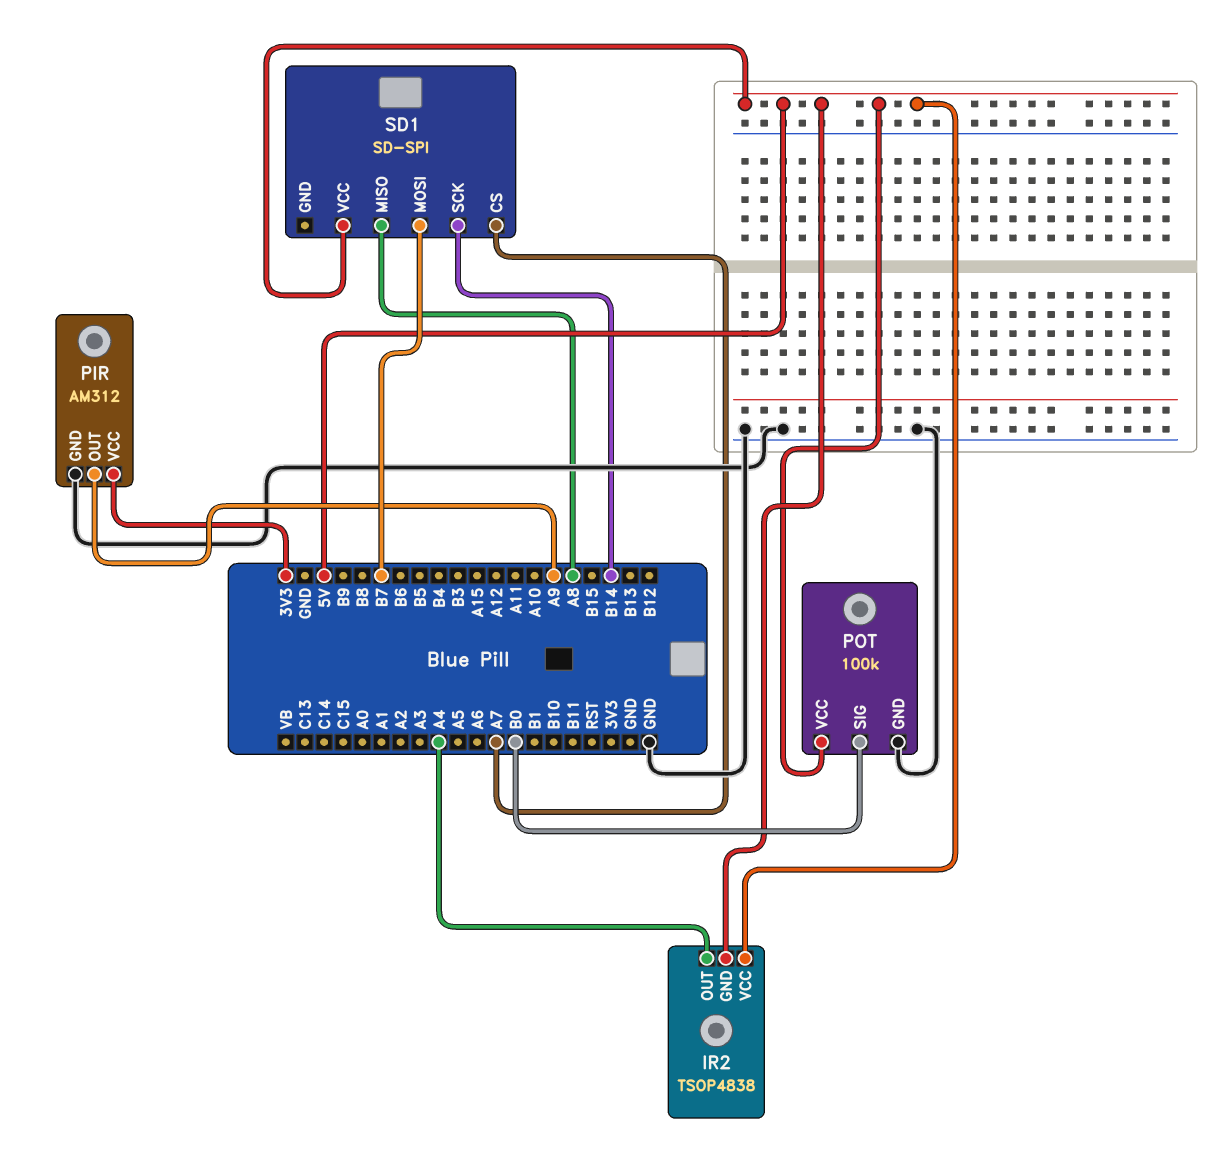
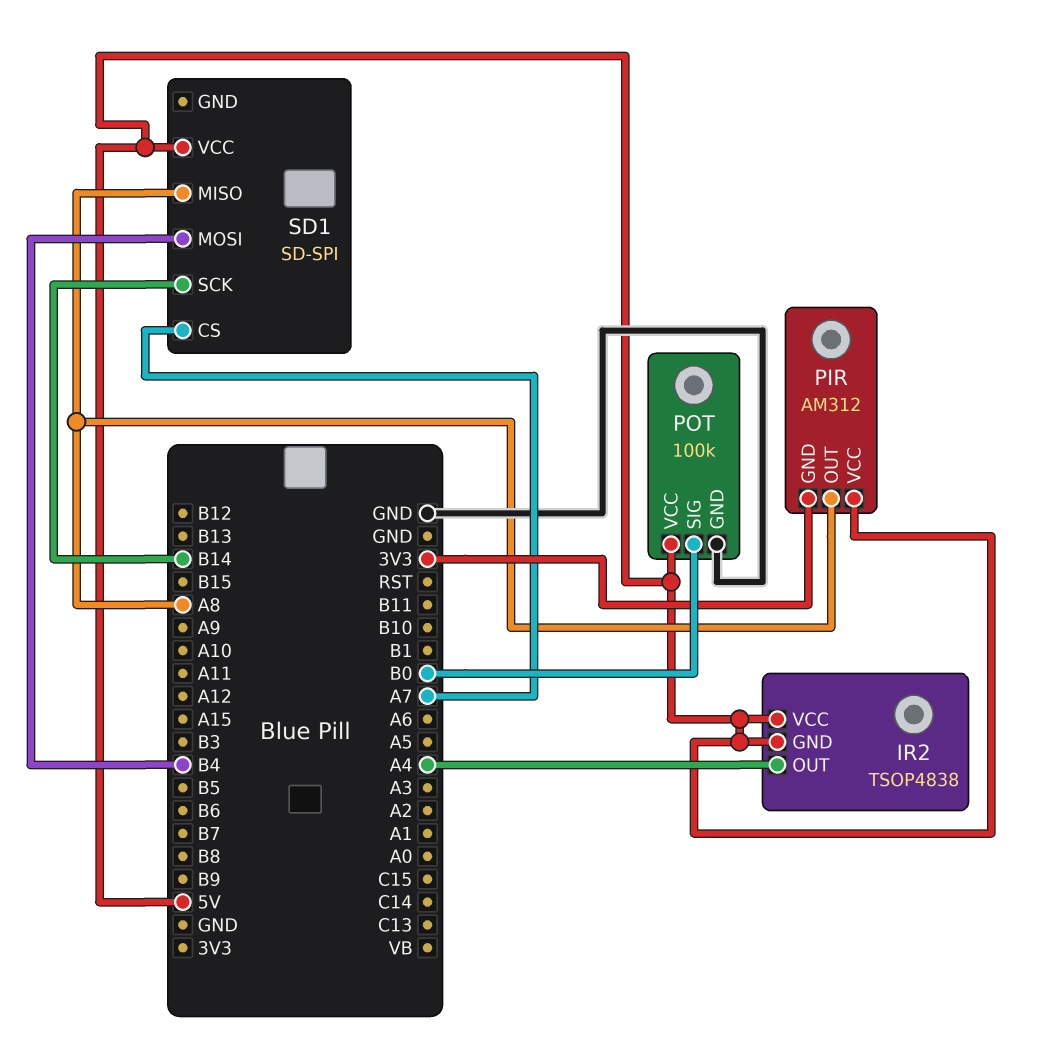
PIR pin GND: GND -> 3V3
PIR pin OUT: A9 -> A8
PIR pin VCC: 3V3 -> 5V
SD1 pin MOSI: B7 -> B4

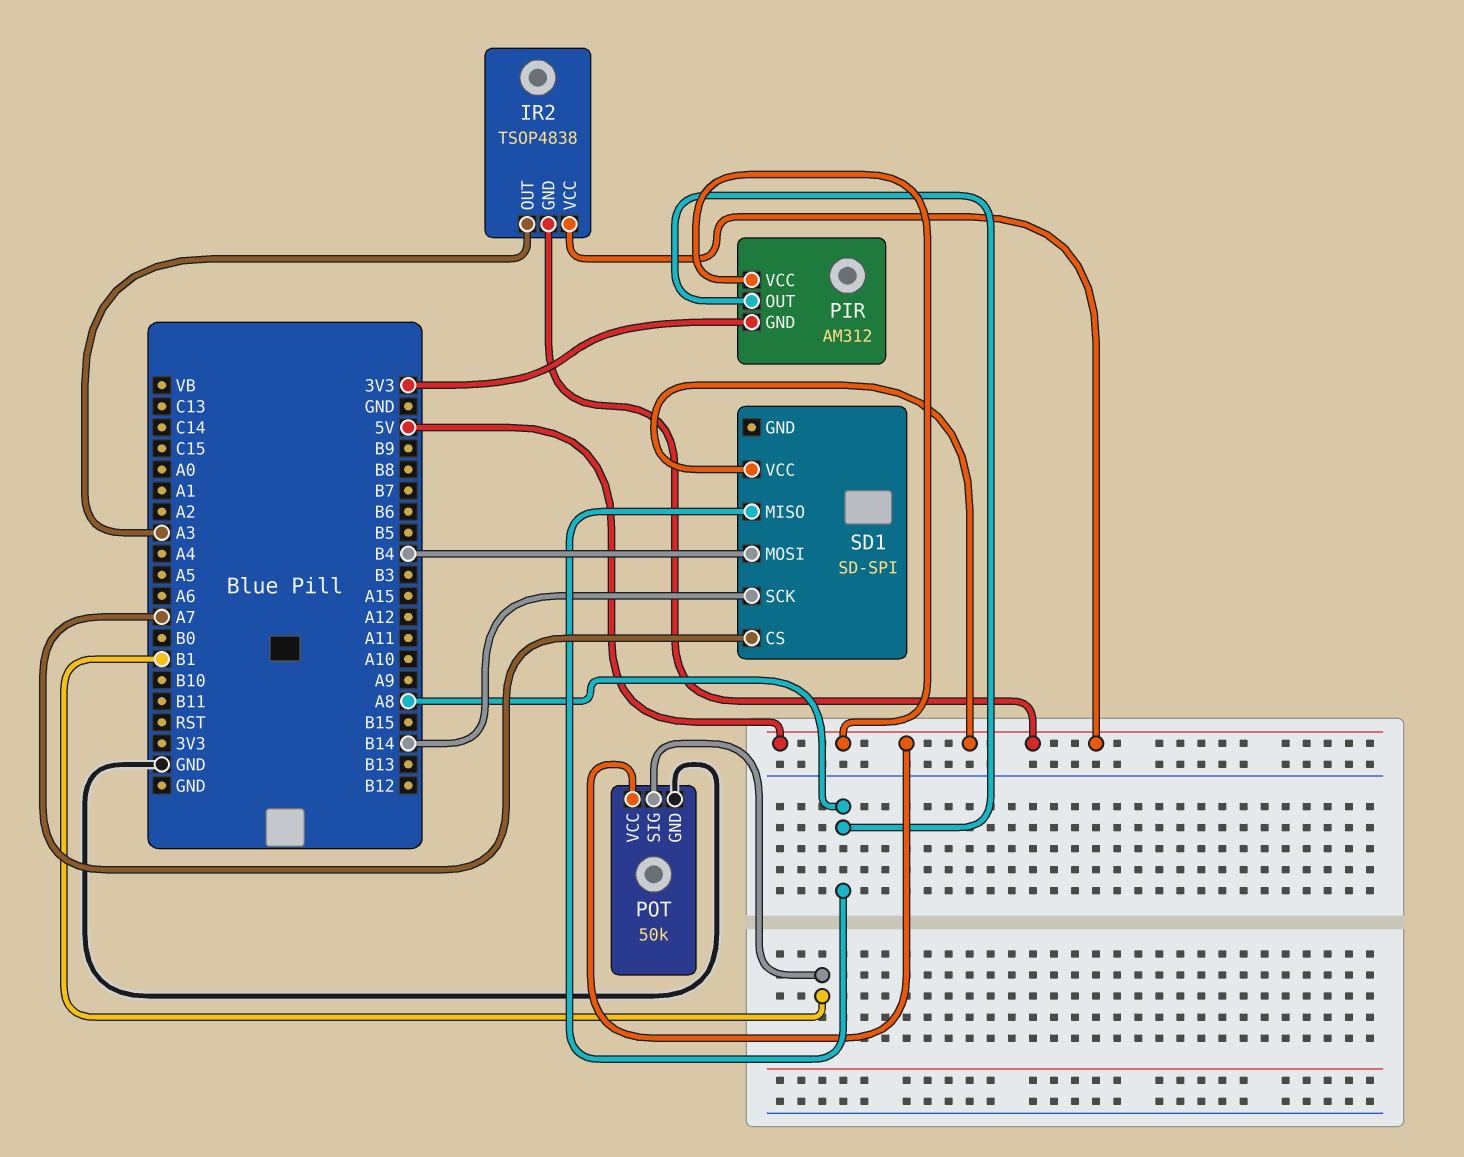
IR2 pin OUT: A4 -> A3
POT: 100k -> 50k
POT pin SIG: B0 -> B1

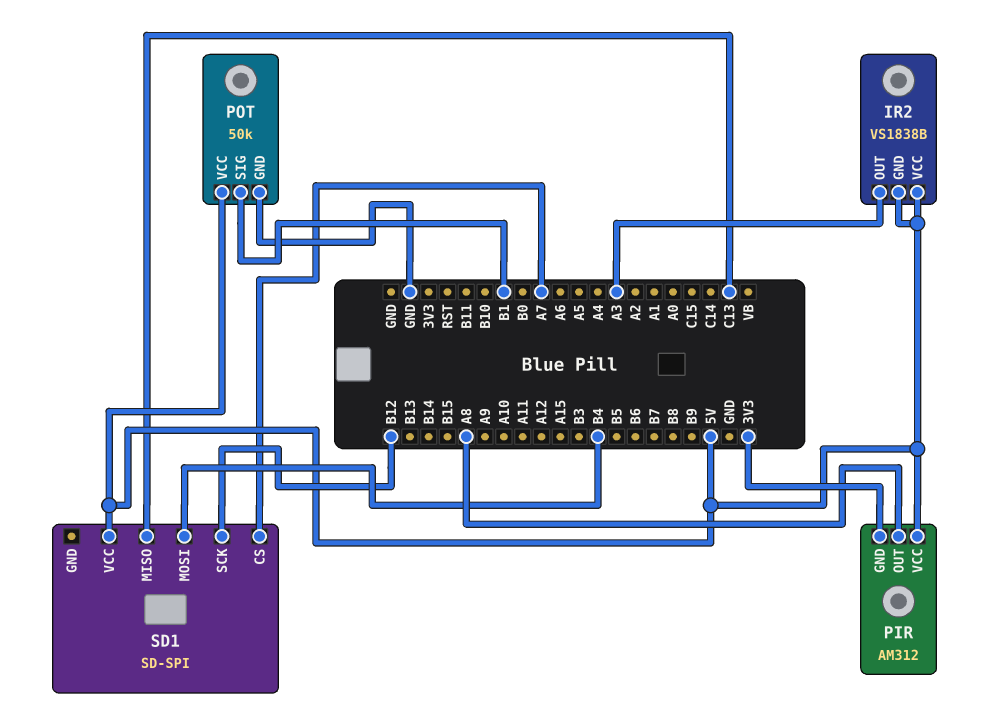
IR2: TSOP4838 -> VS1838B
SD1 pin MISO: A8 -> C13
SD1 pin SCK: B14 -> B12

